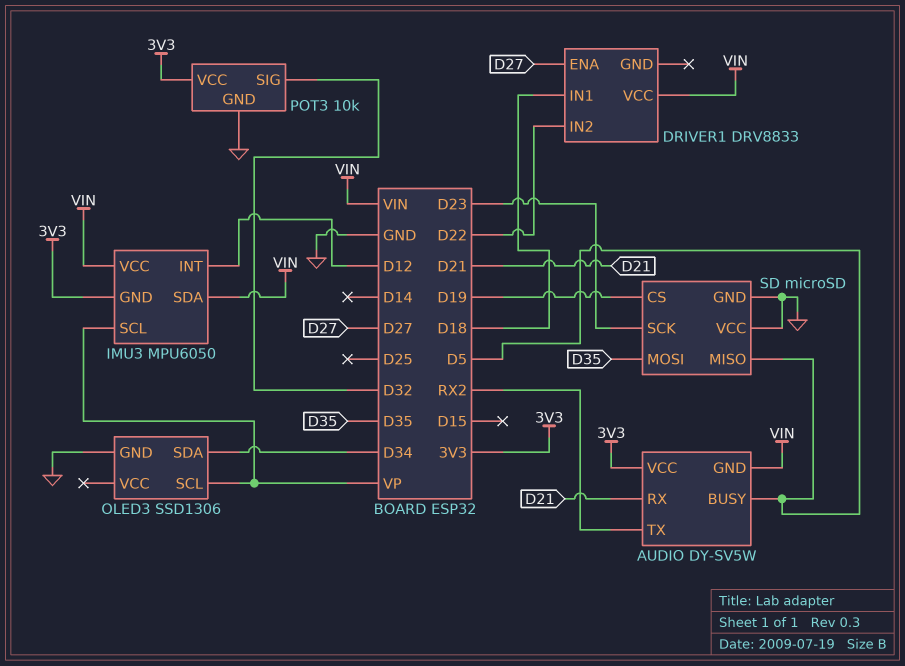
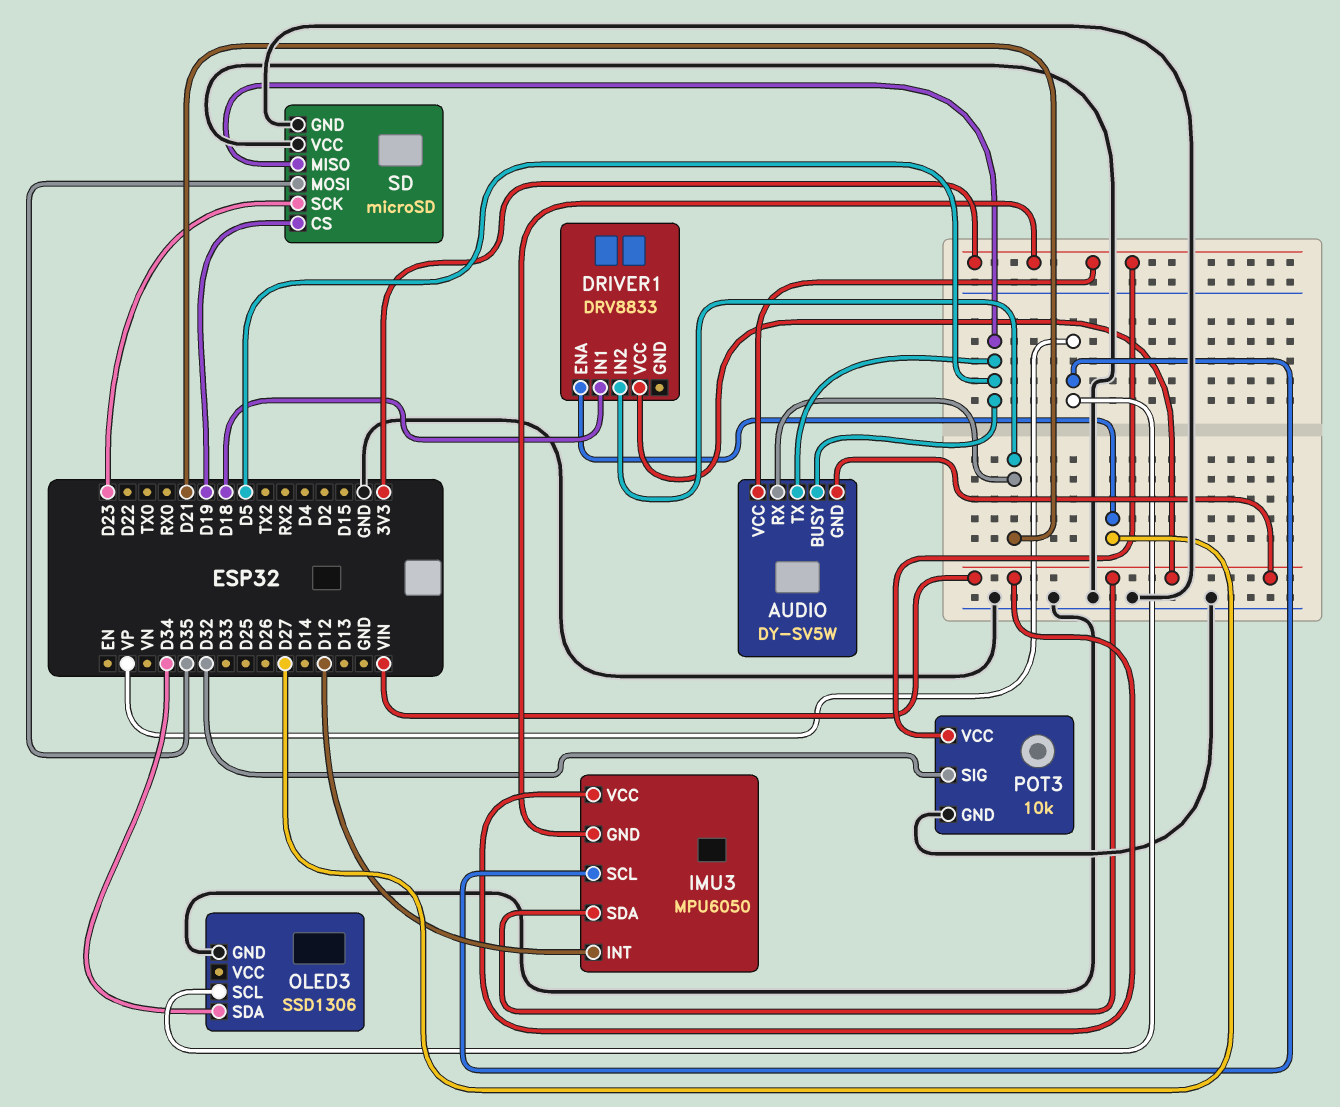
AUDIO pin TX: RX2 -> D5
DRIVER1 pin IN2: D22 -> D21

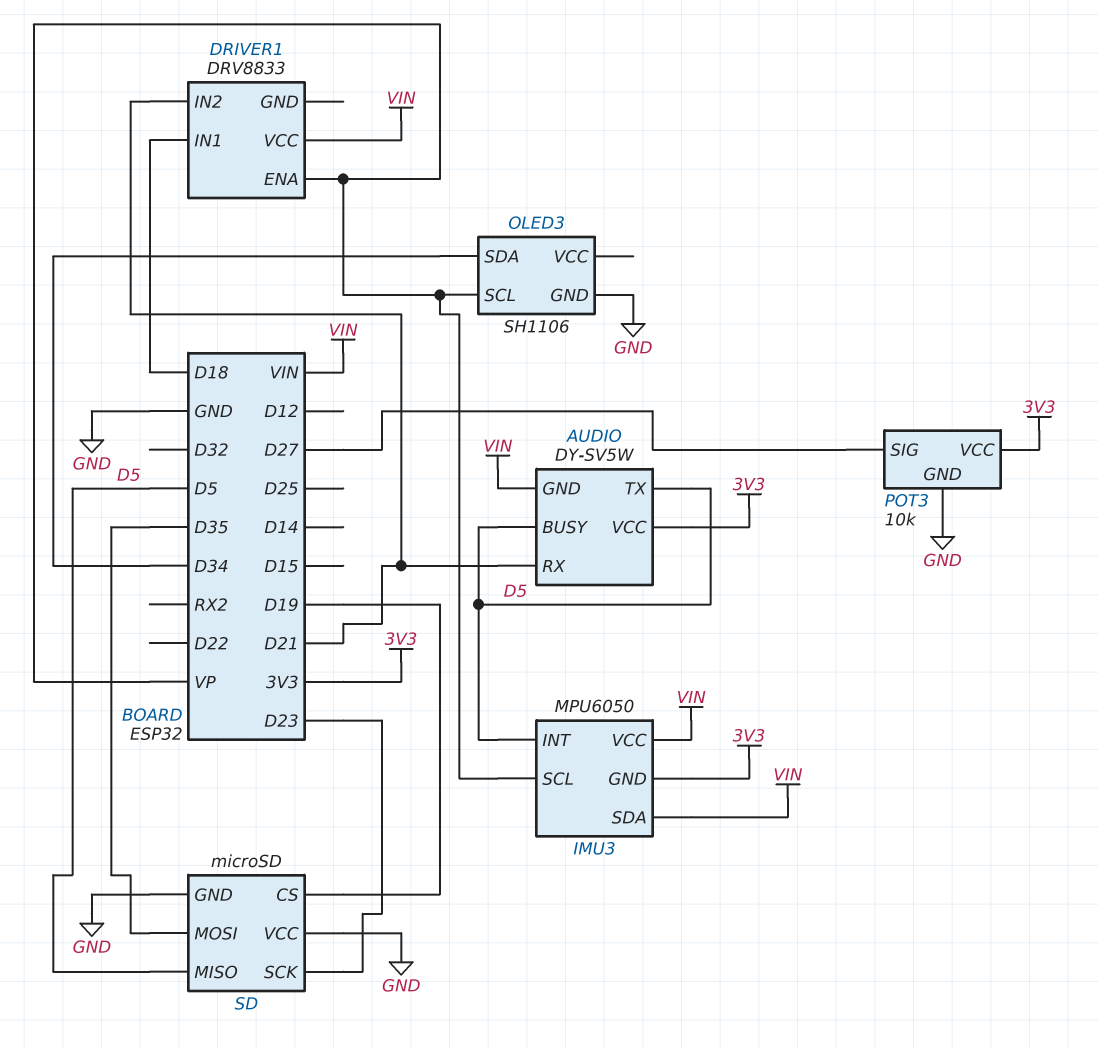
DRIVER1 pin ENA: D27 -> VP
IMU3 pin INT: D12 -> D5
OLED3: SSD1306 -> SH1106
POT3 pin SIG: D32 -> D27

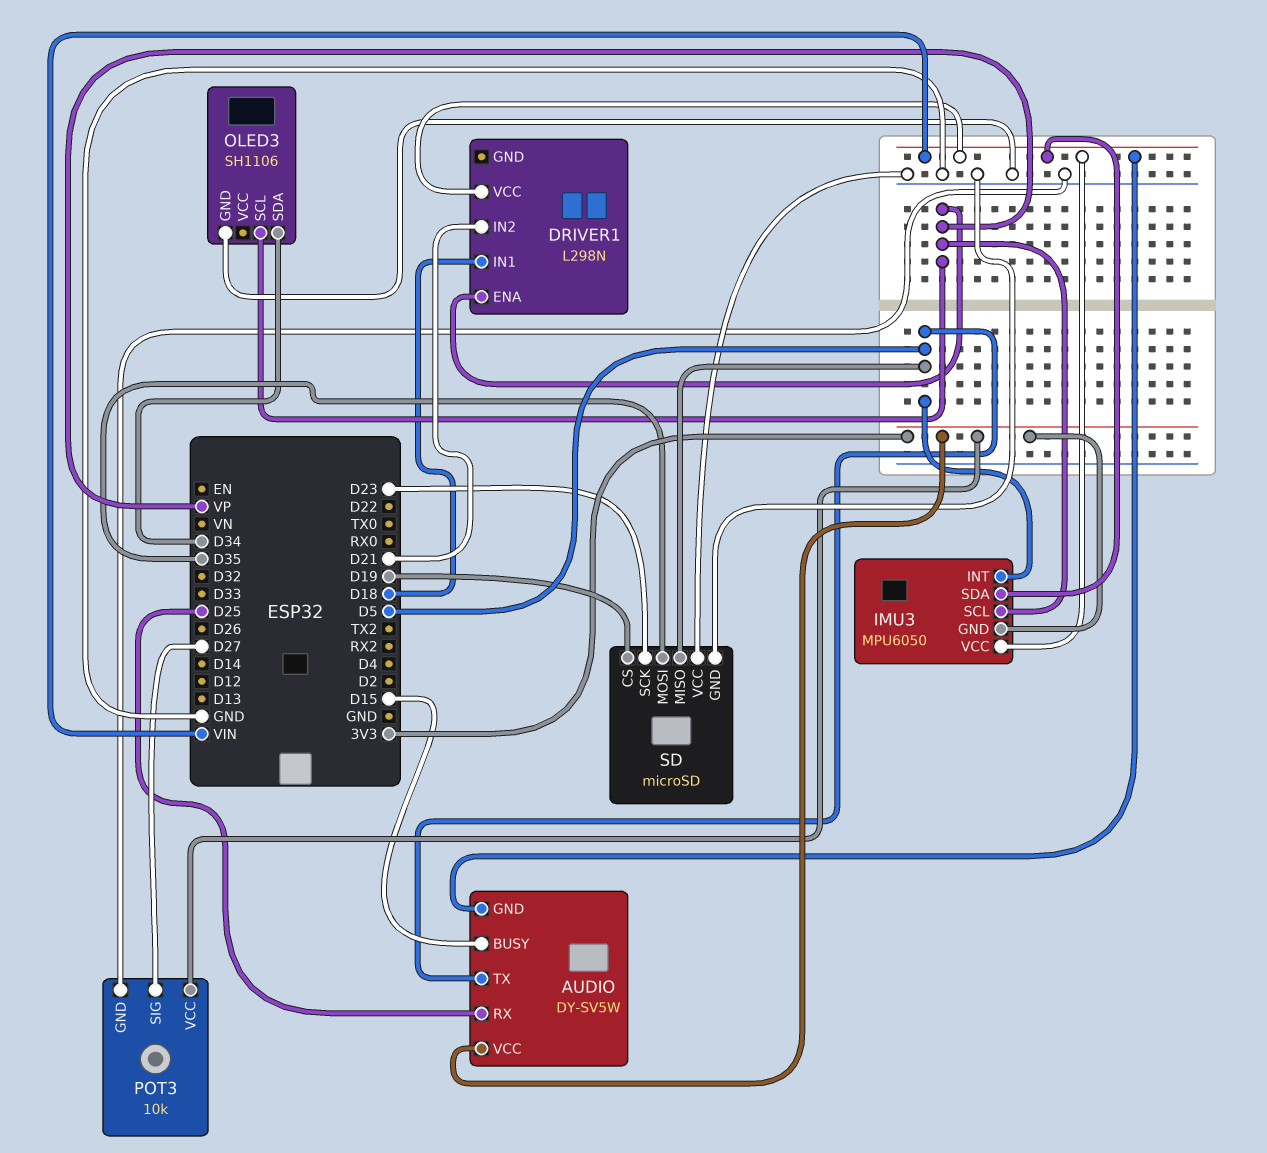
AUDIO pin BUSY: D5 -> D15
AUDIO pin RX: D21 -> D25
DRIVER1: DRV8833 -> L298N

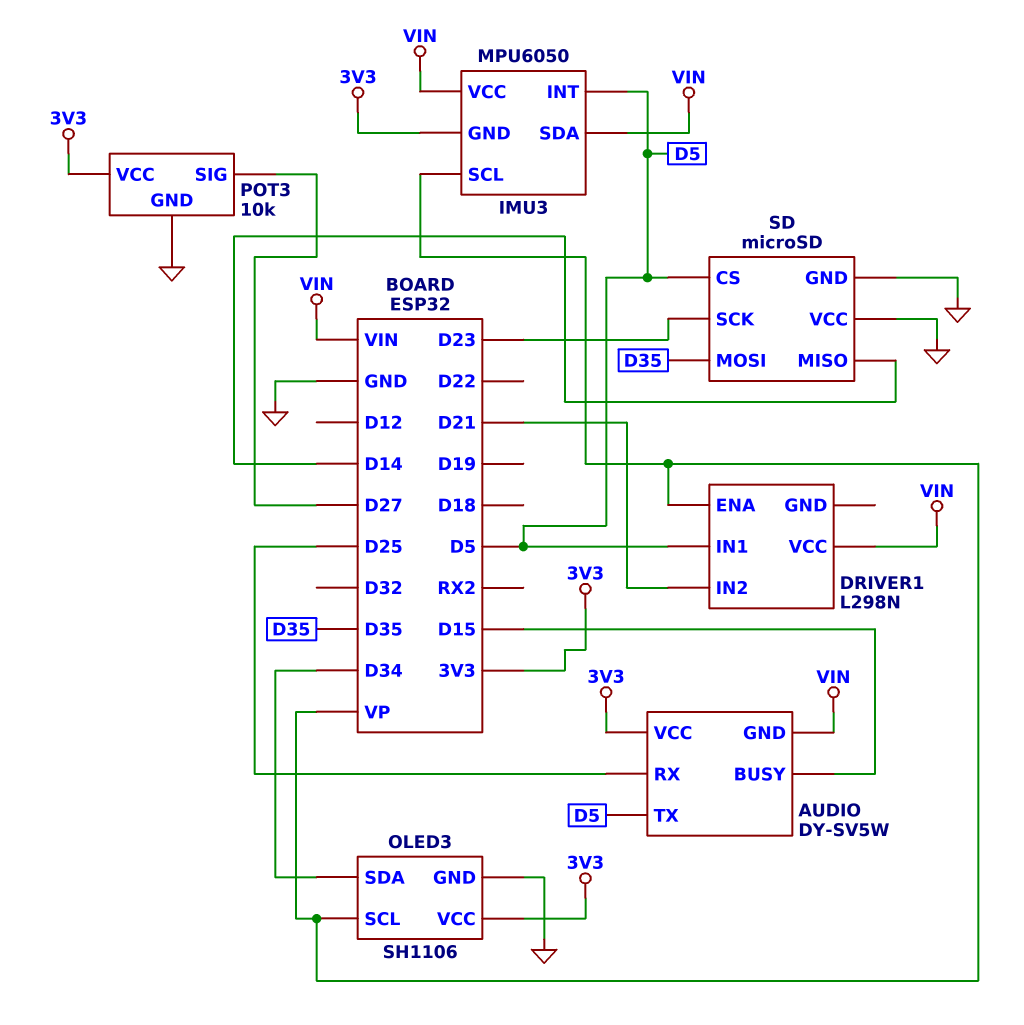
DRIVER1 pin IN1: D18 -> D5
OLED3 pin VCC: none -> 3V3
SD pin CS: D19 -> D5
SD pin MISO: D5 -> D14

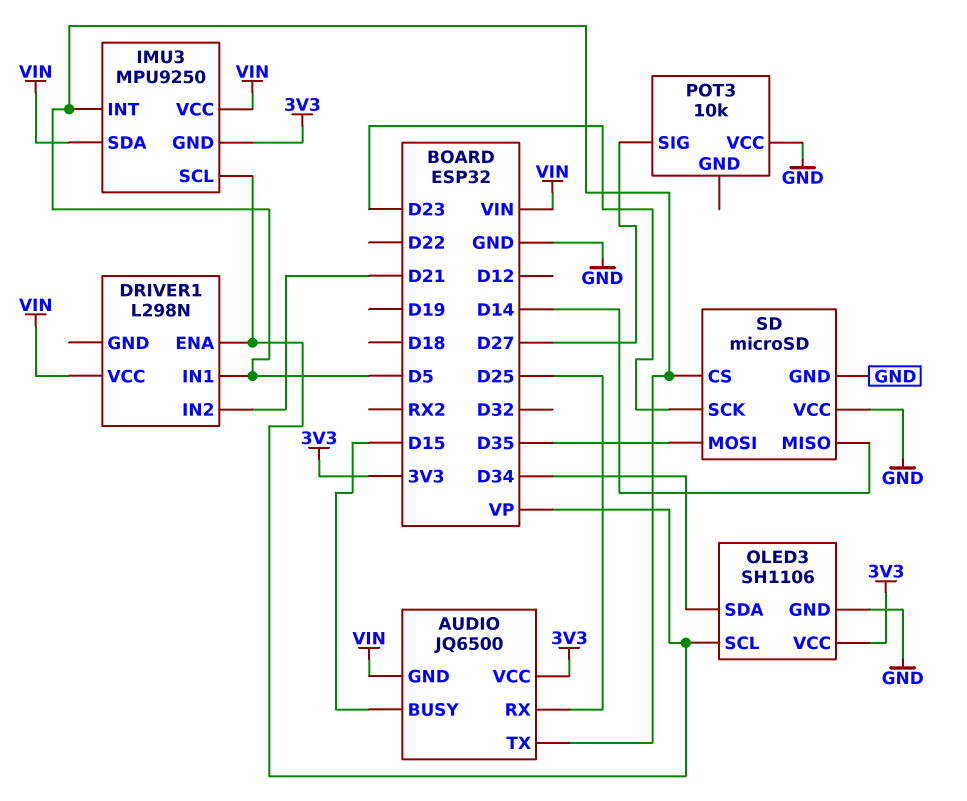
AUDIO: DY-SV5W -> JQ6500
IMU3: MPU6050 -> MPU9250
POT3 pin GND: GND -> none
POT3 pin VCC: 3V3 -> GND

